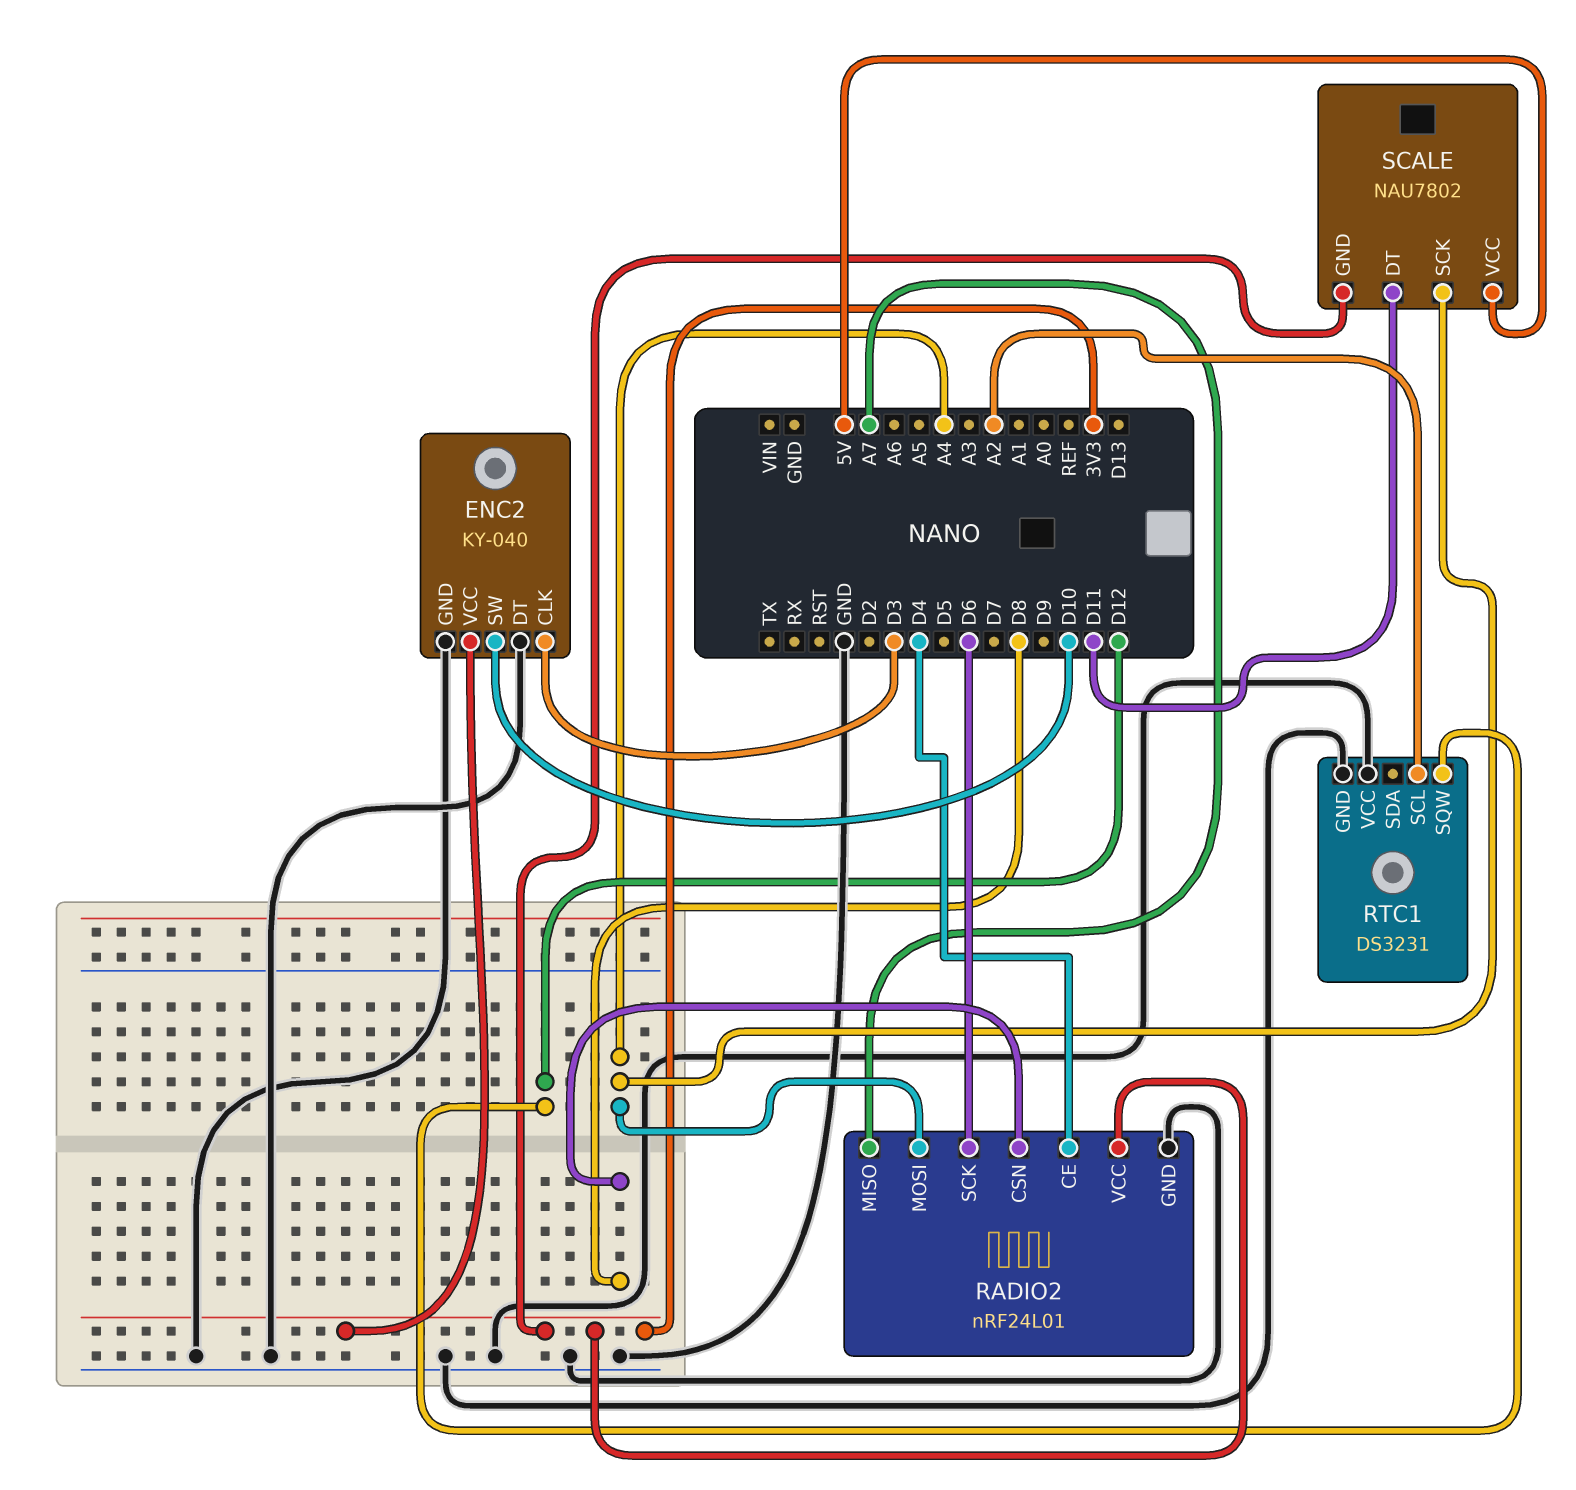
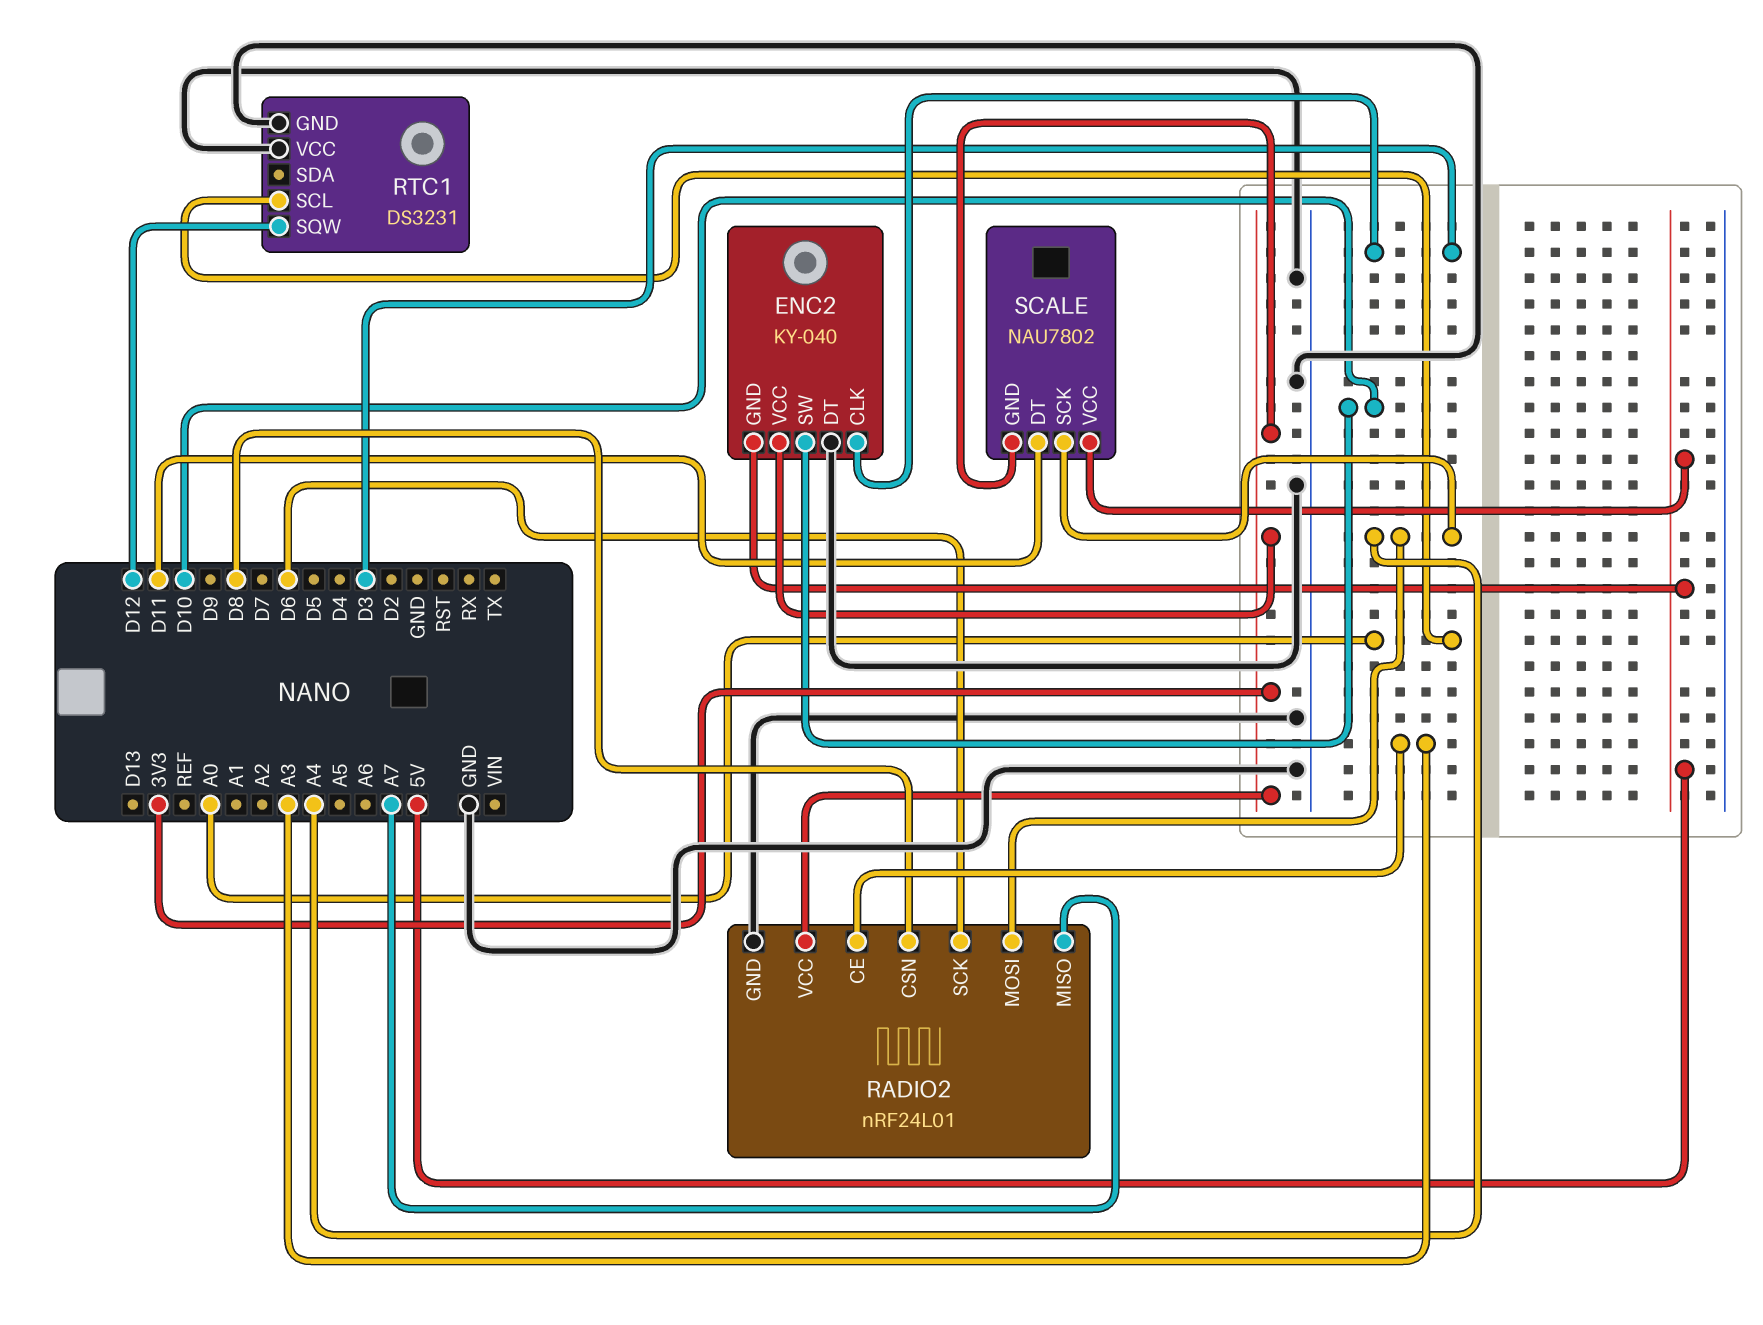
ENC2 pin GND: GND -> 5V
RADIO2 pin CE: D4 -> A3
RTC1 pin SCL: A2 -> A0

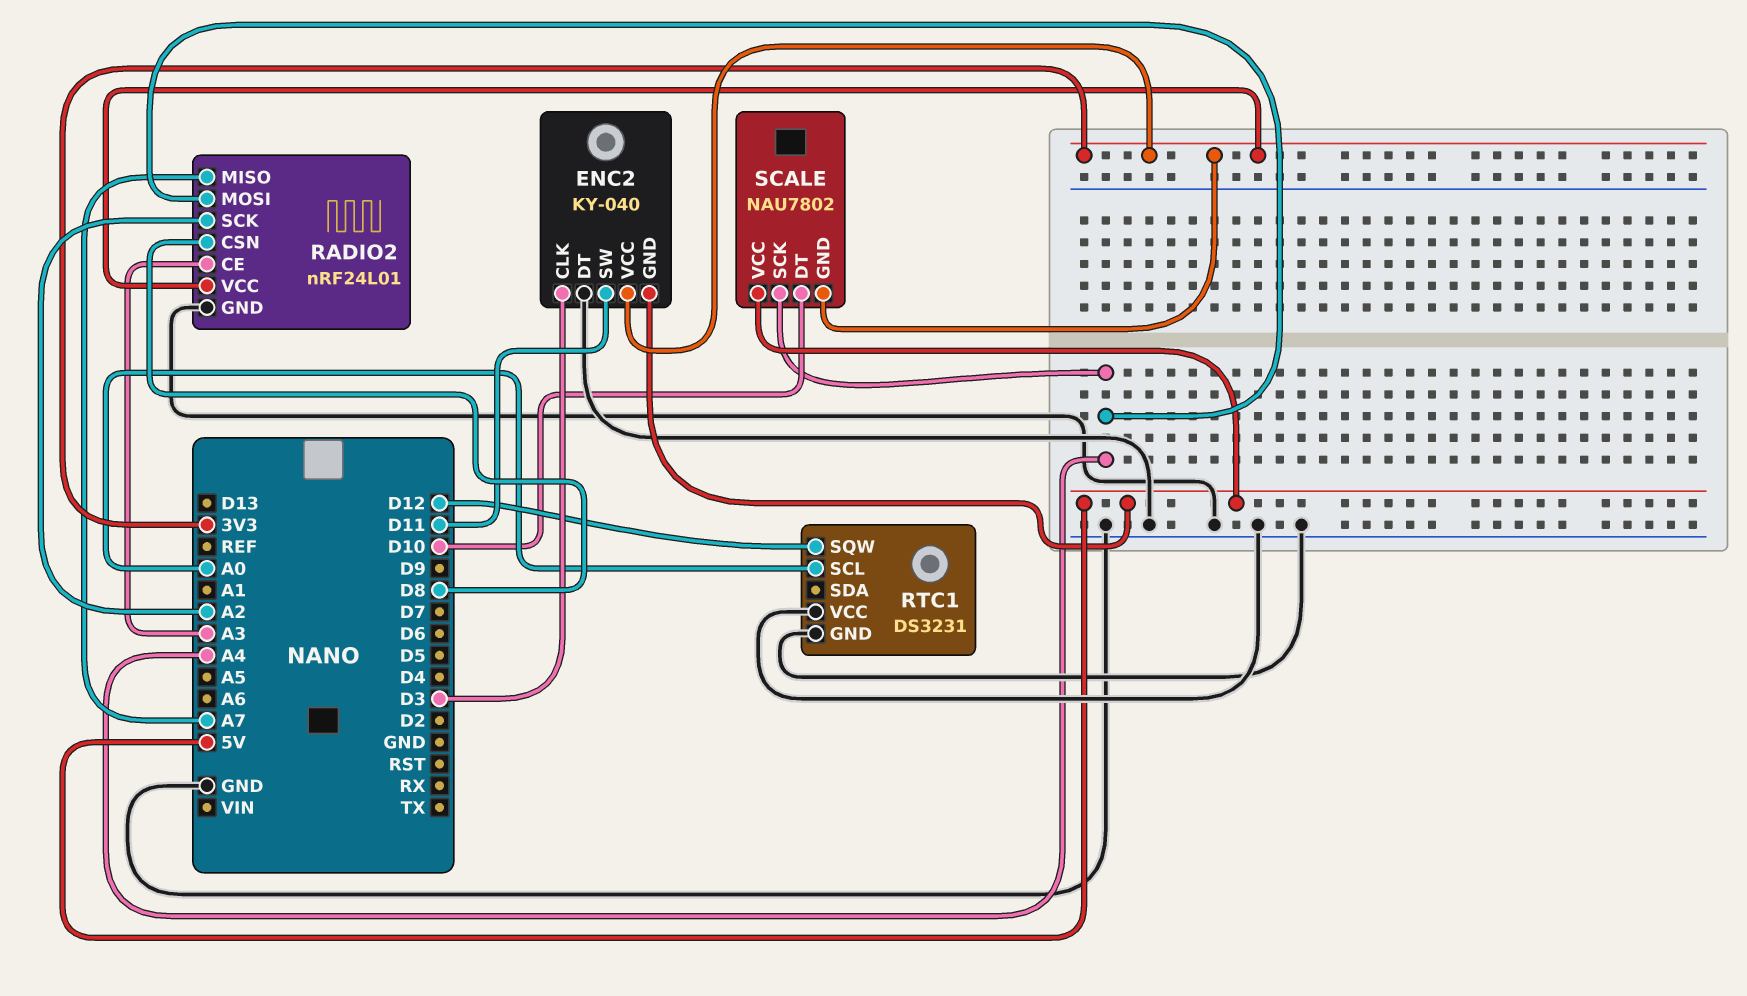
ENC2 pin SW: D10 -> D11
RADIO2 pin SCK: D6 -> A2
SCALE pin DT: D11 -> D10

